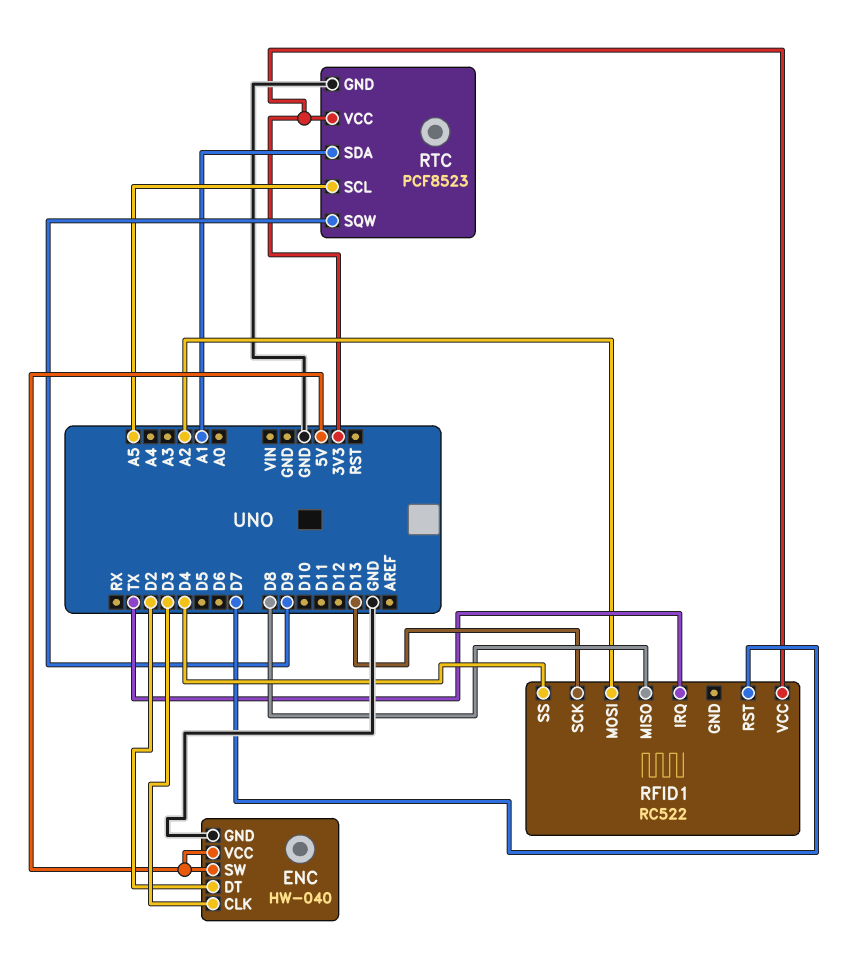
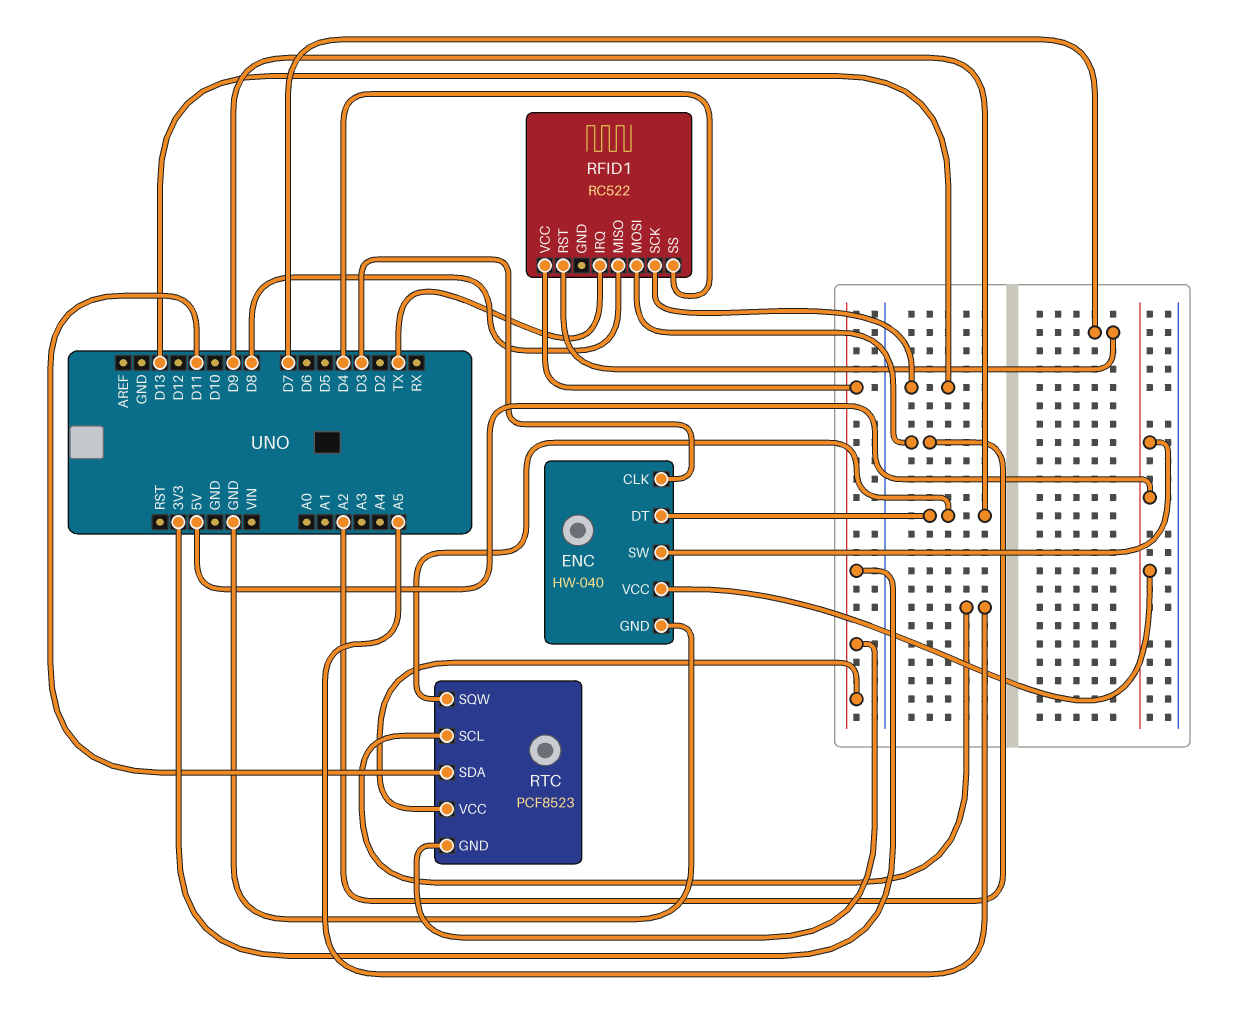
ENC pin DT: D2 -> D9
RTC pin GND: GND -> 3V3
RTC pin SDA: A1 -> D11

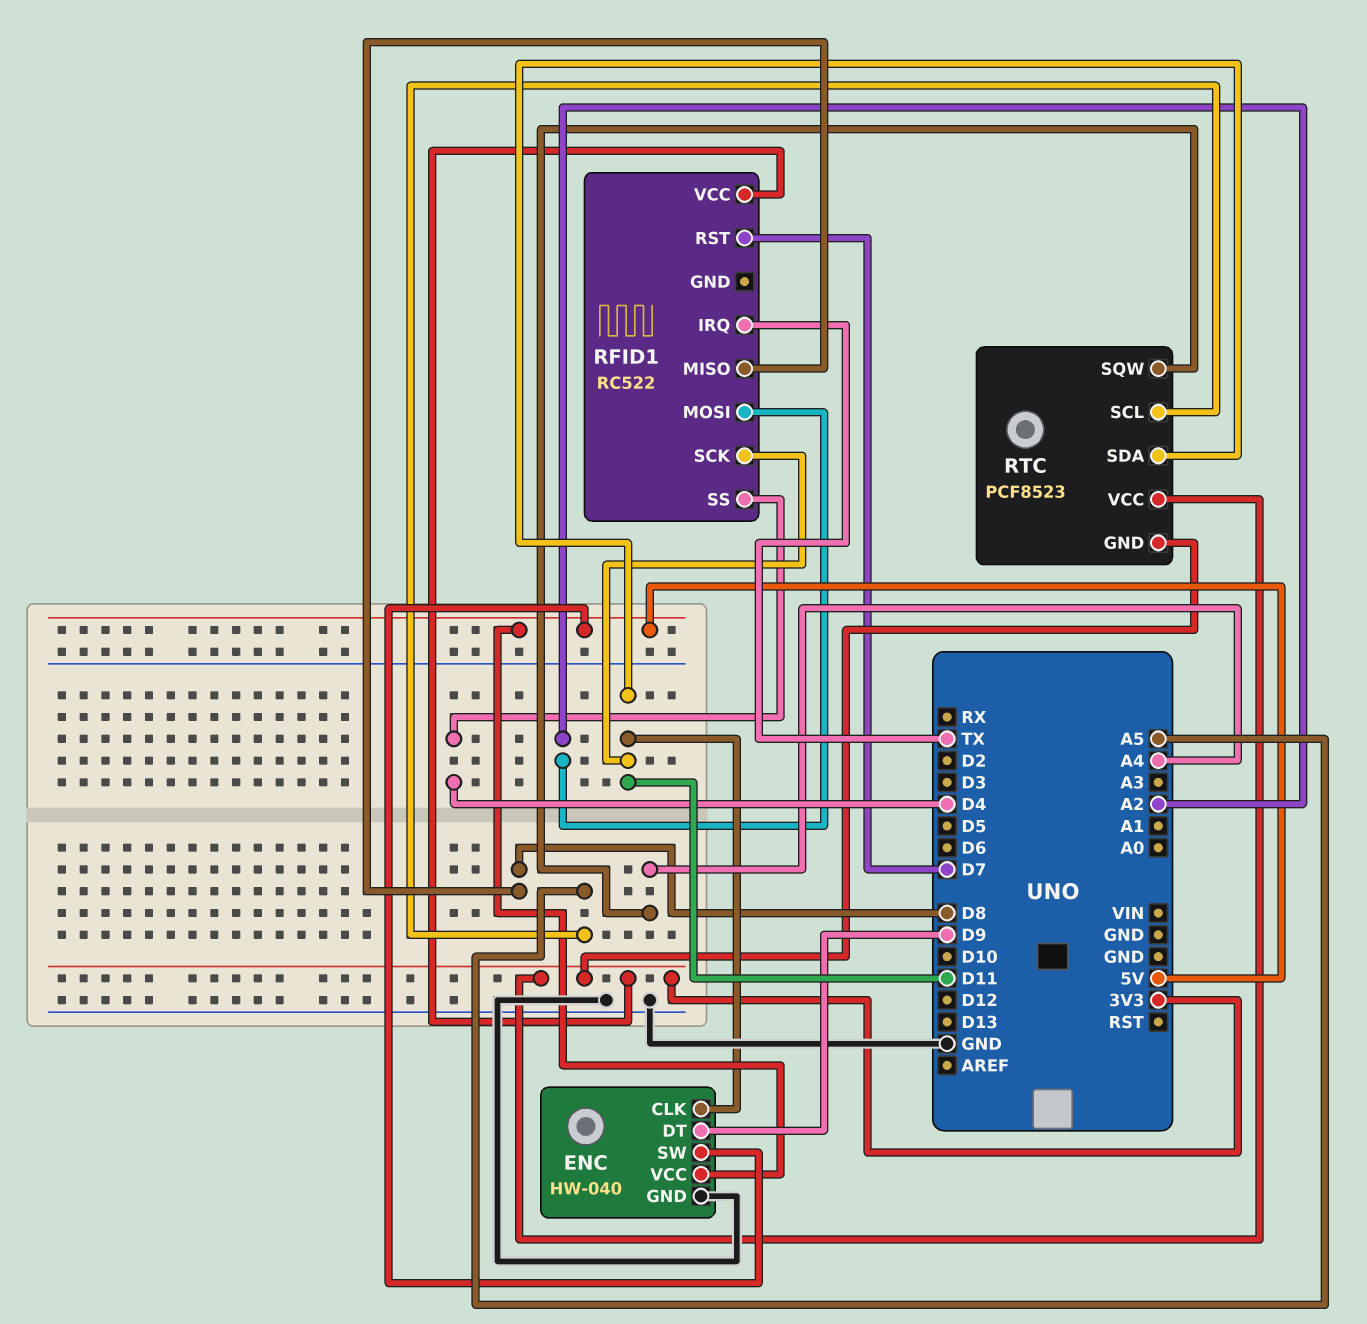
ENC pin CLK: D3 -> D11
RFID1 pin SCK: D13 -> D11
RTC pin SQW: D9 -> A4

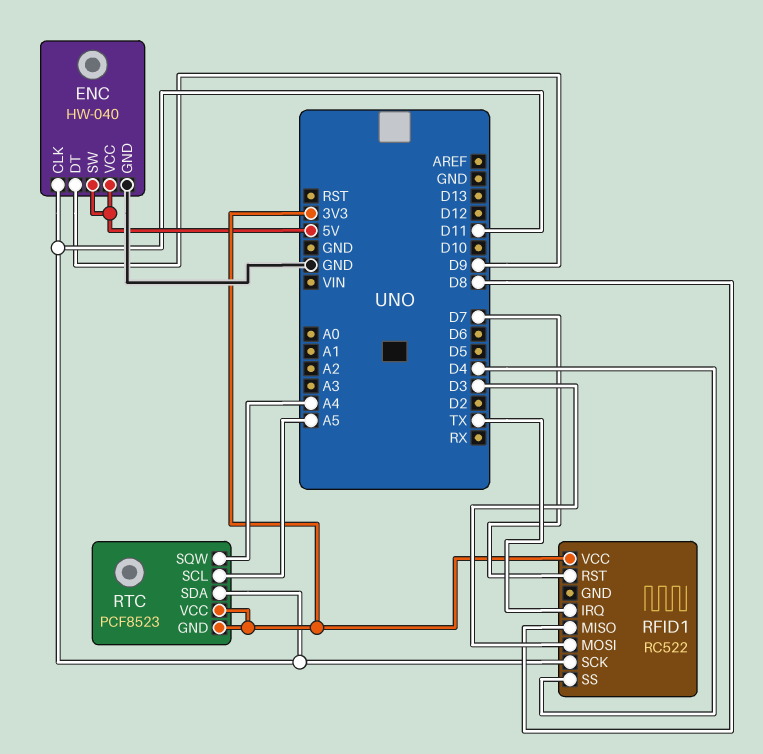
RFID1 pin MOSI: A2 -> D3

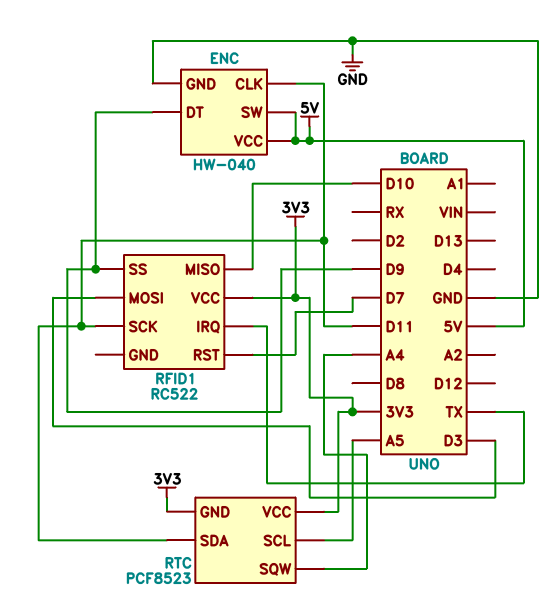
RFID1 pin MISO: D8 -> D10
RFID1 pin SS: D4 -> D9

